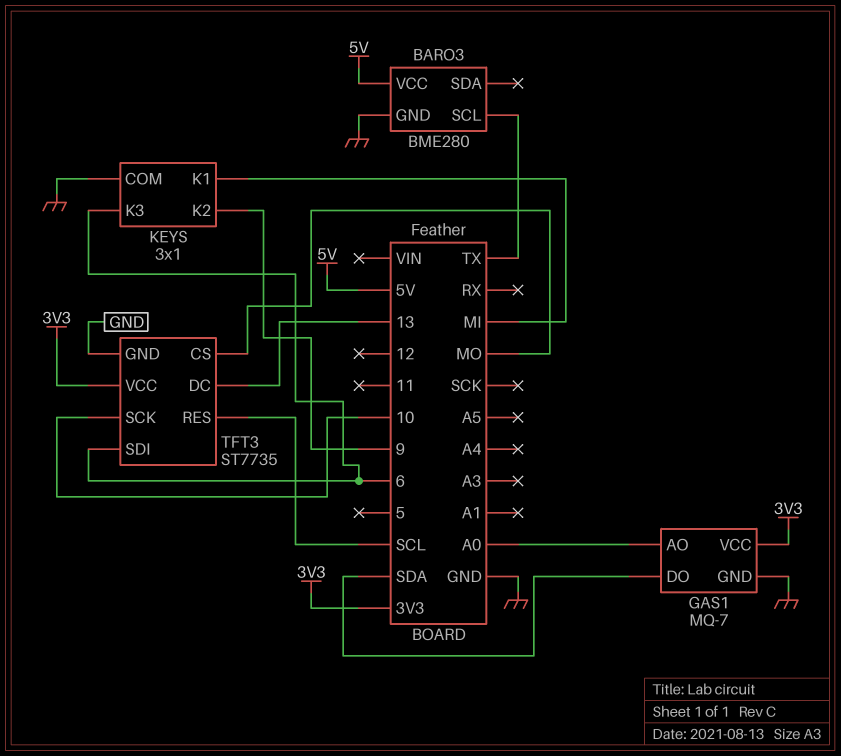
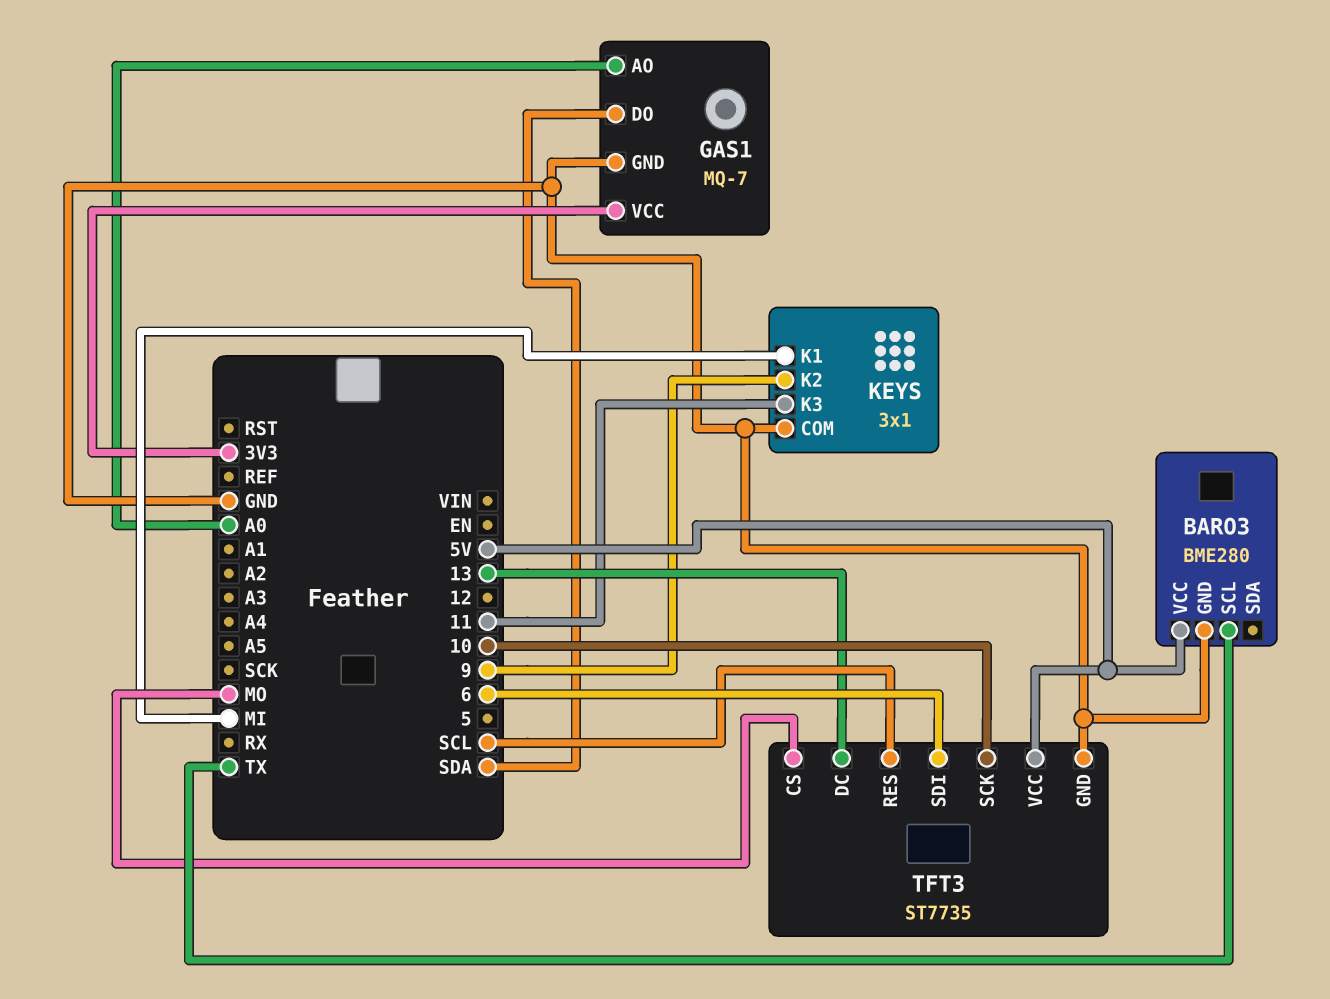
KEYS pin K3: 6 -> 11
TFT3 pin VCC: 3V3 -> 5V

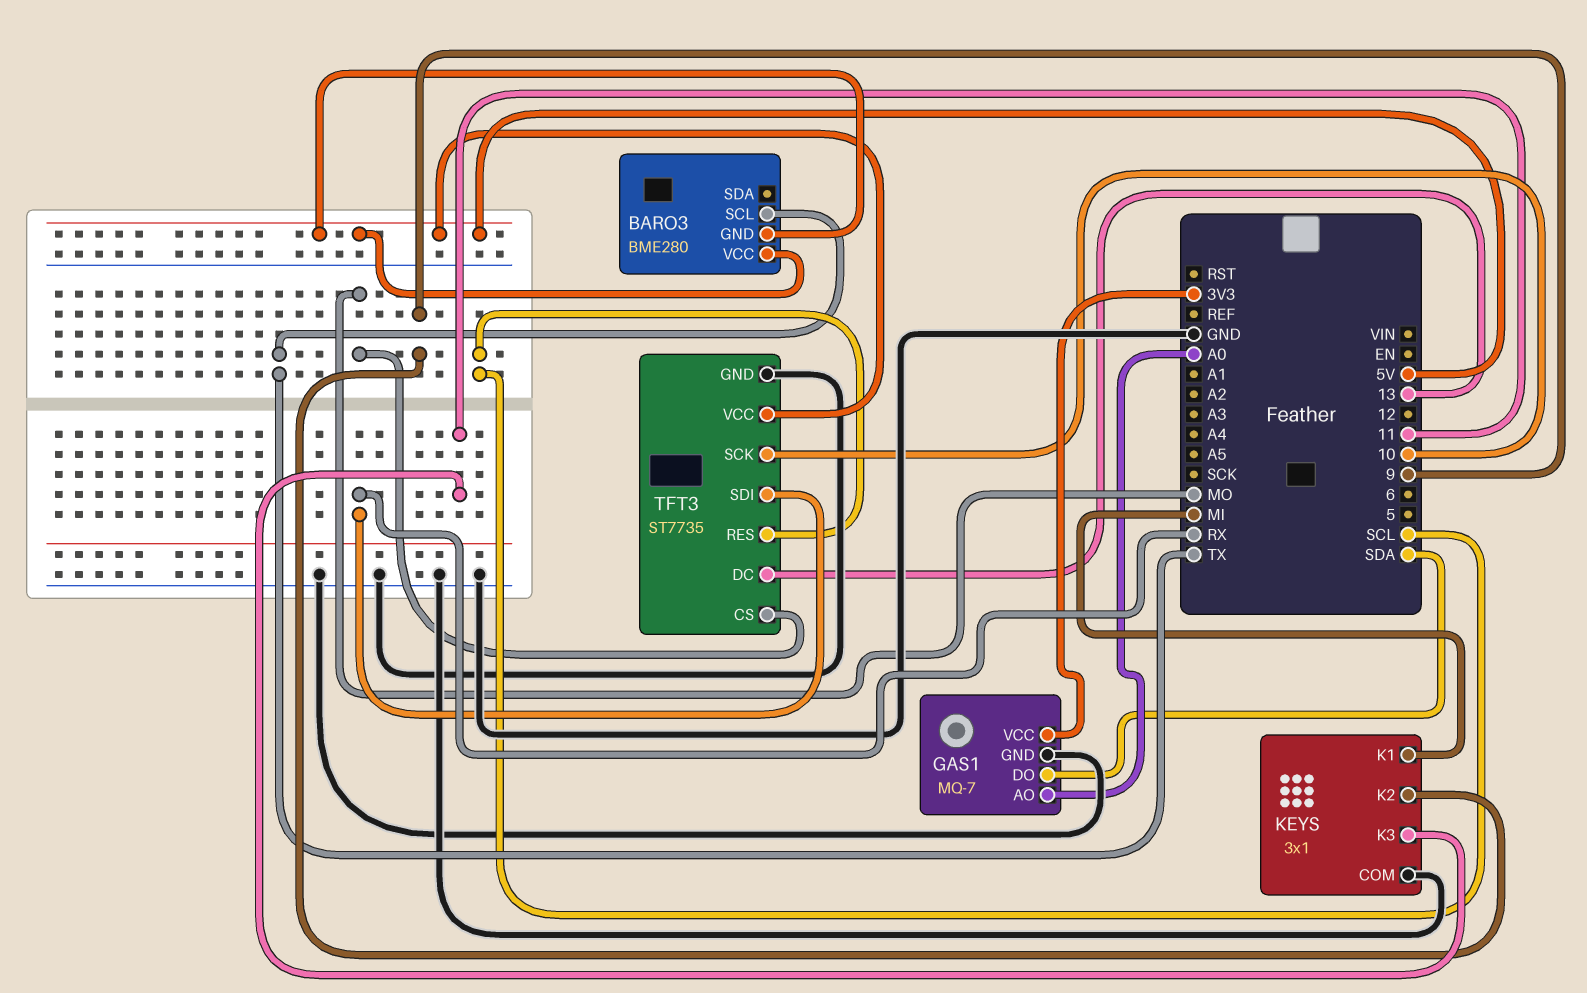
BARO3 pin GND: GND -> 5V
TFT3 pin SDI: 6 -> RX

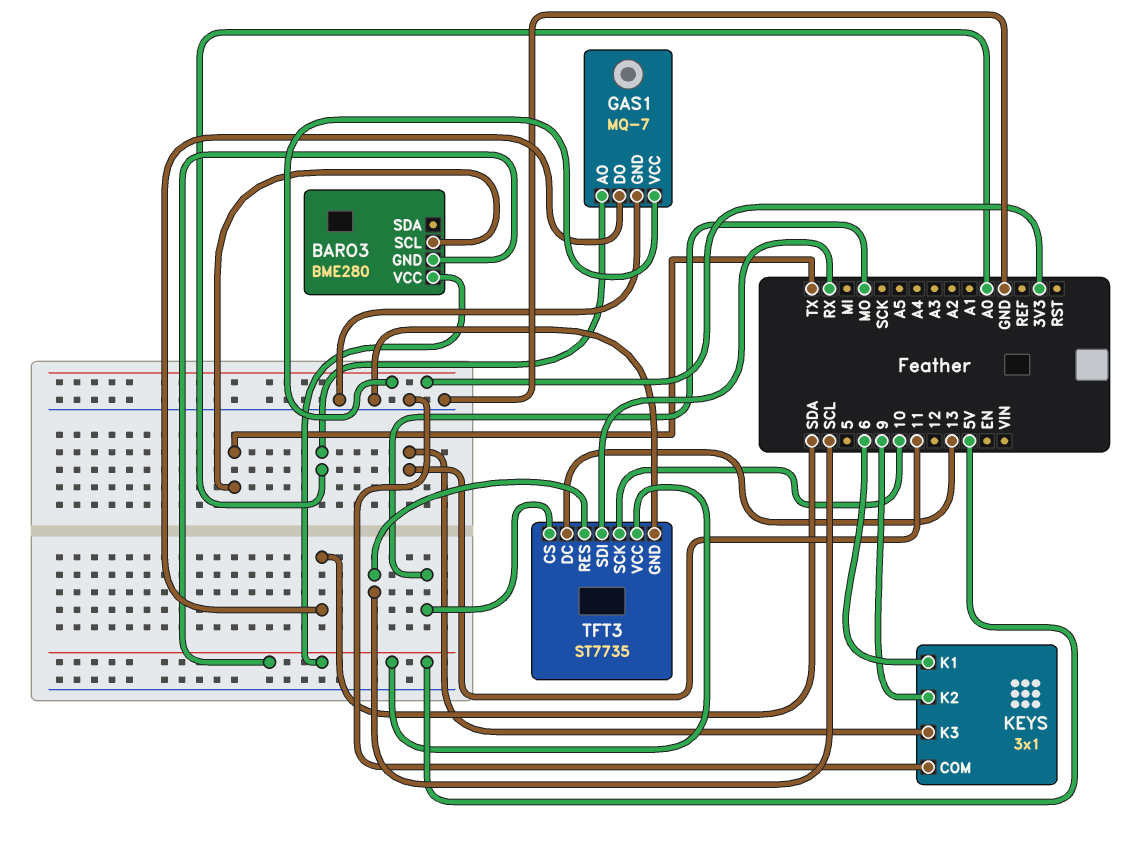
KEYS pin K1: MI -> 6

